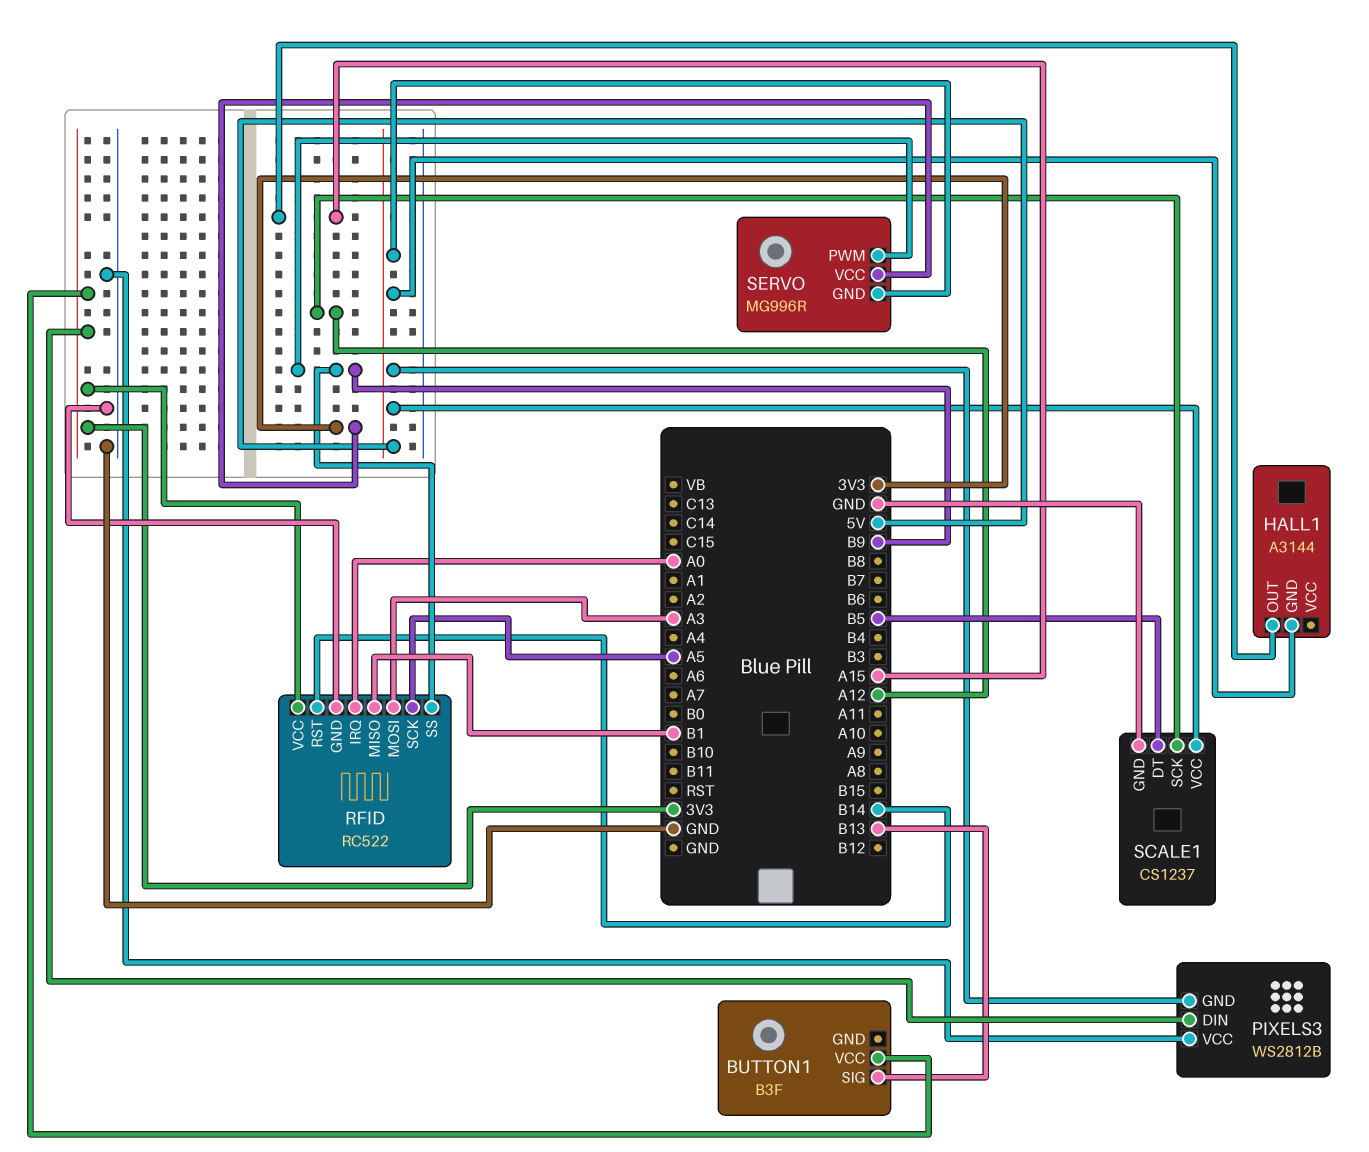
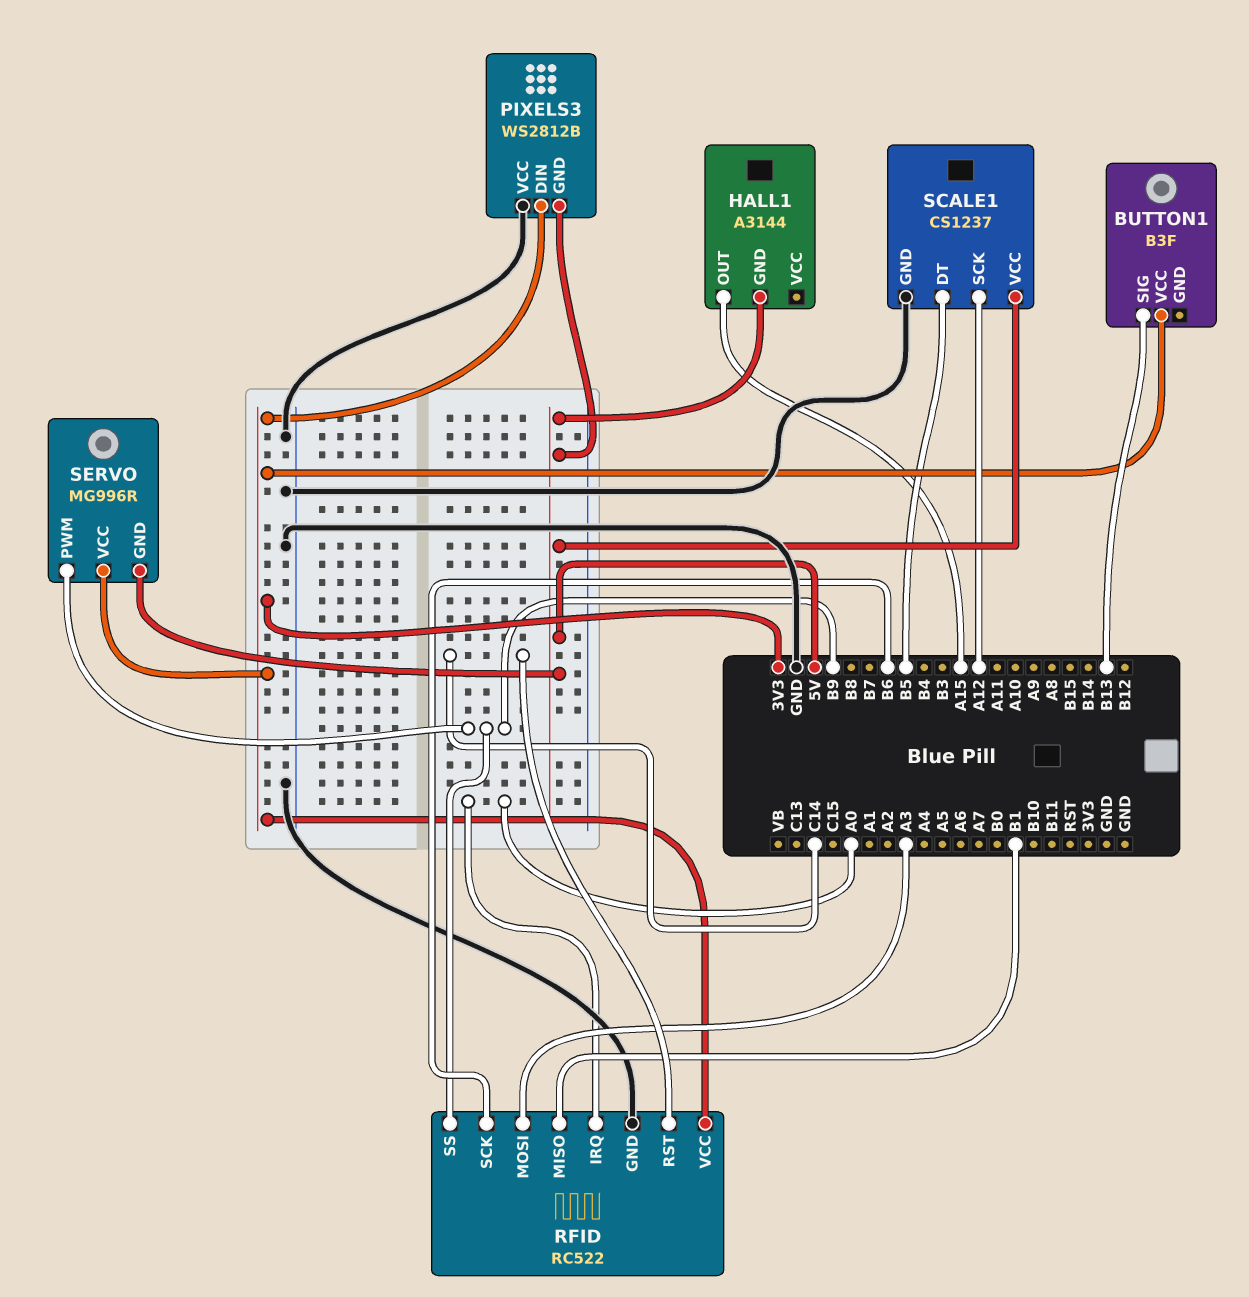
RFID pin RST: B14 -> C14
RFID pin SCK: A5 -> B6

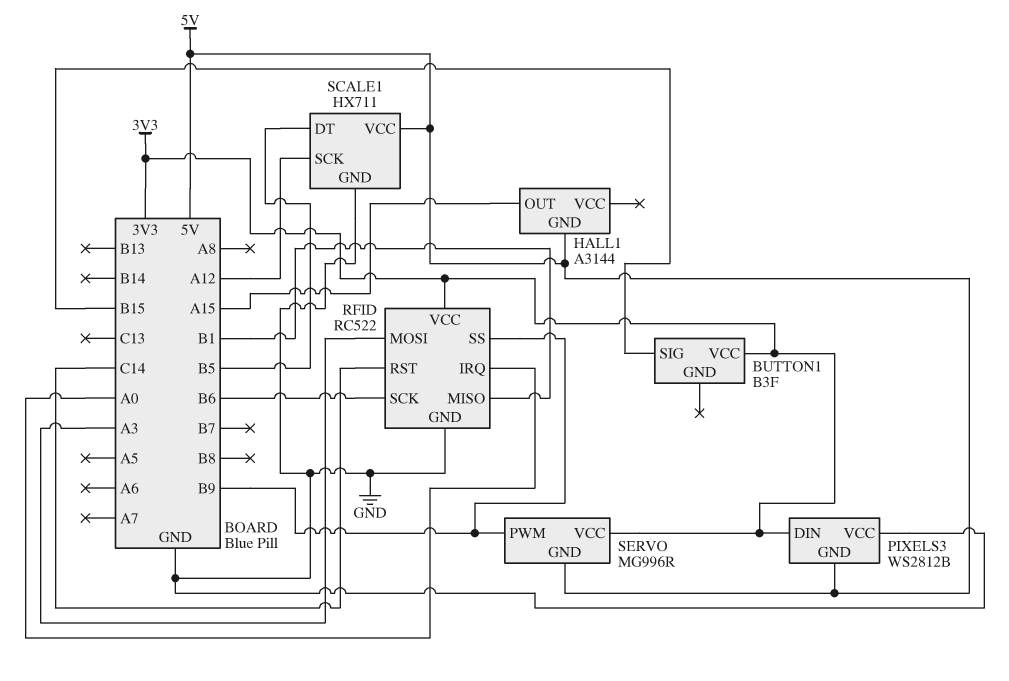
BUTTON1 pin SIG: B13 -> B15
SCALE1: CS1237 -> HX711

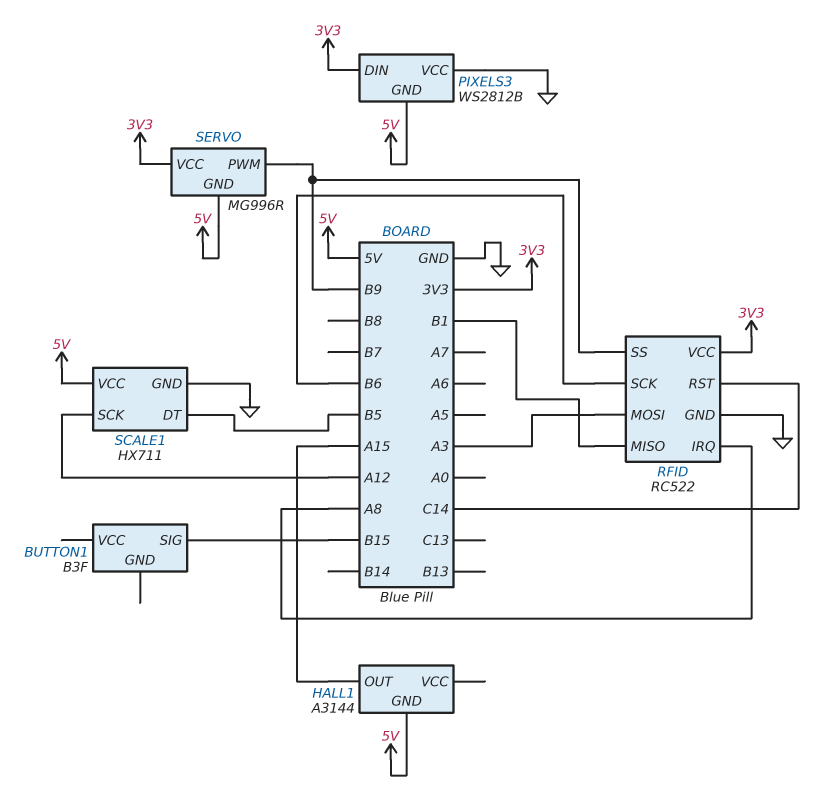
BUTTON1 pin VCC: 3V3 -> none
RFID pin IRQ: A0 -> A8

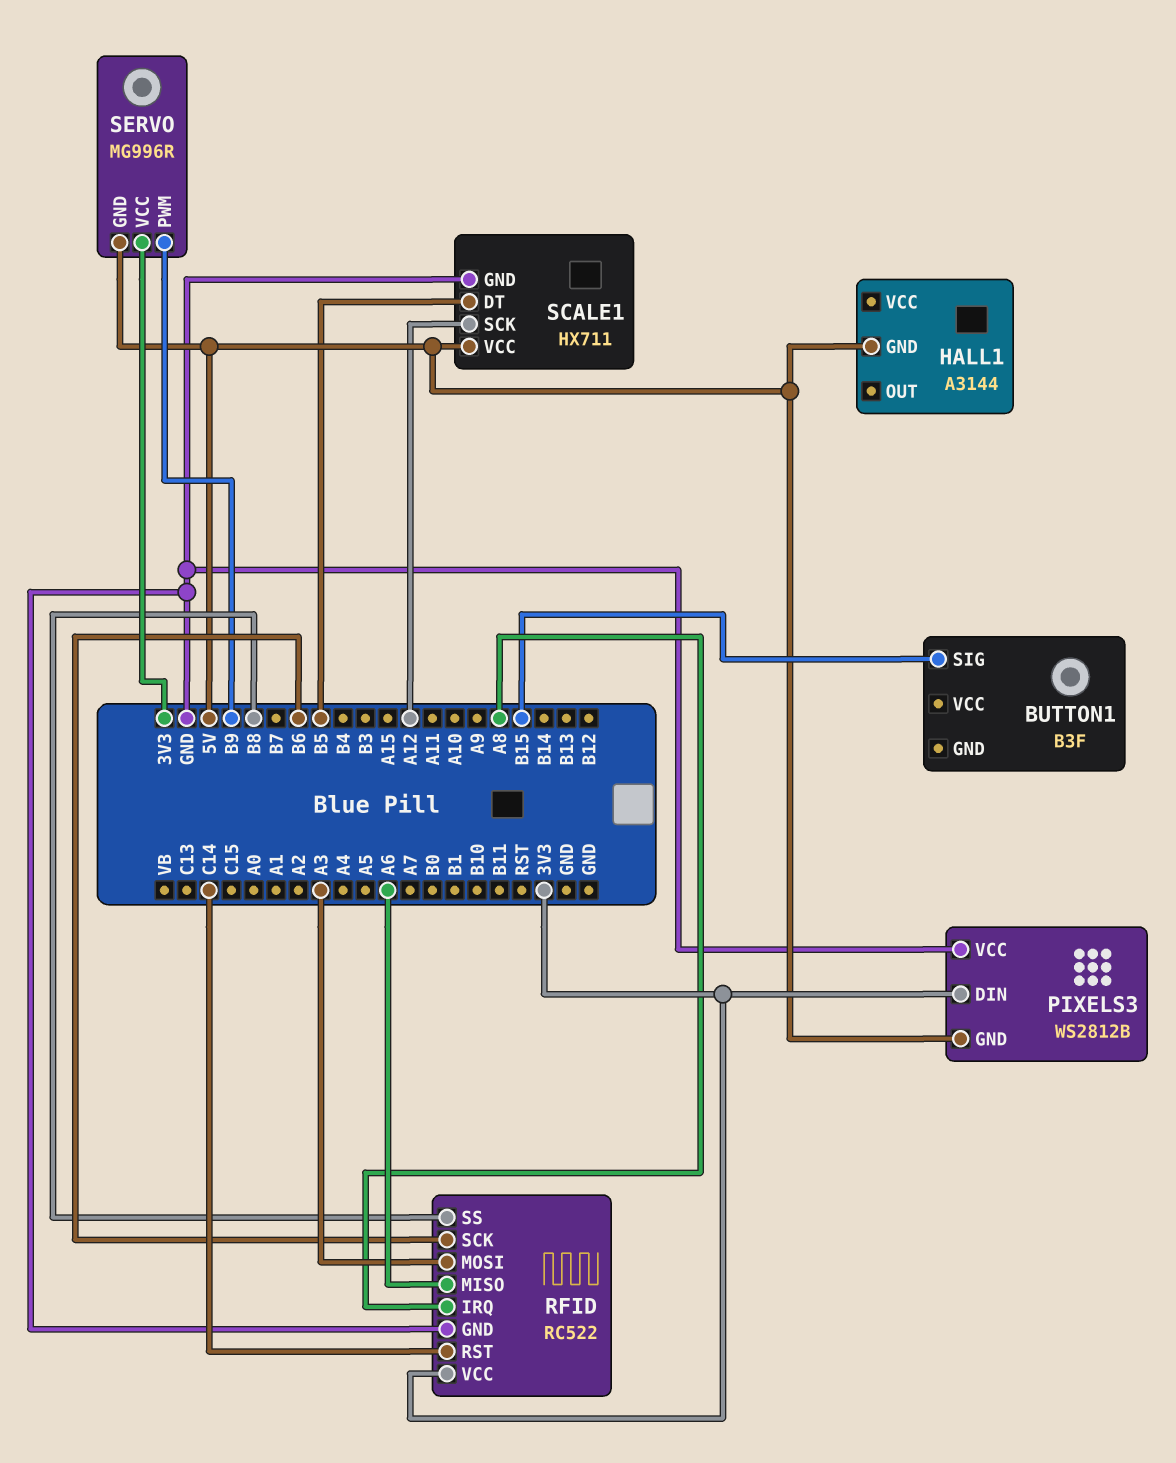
HALL1 pin OUT: A15 -> none
RFID pin MISO: B1 -> A6
RFID pin SS: B9 -> B8

